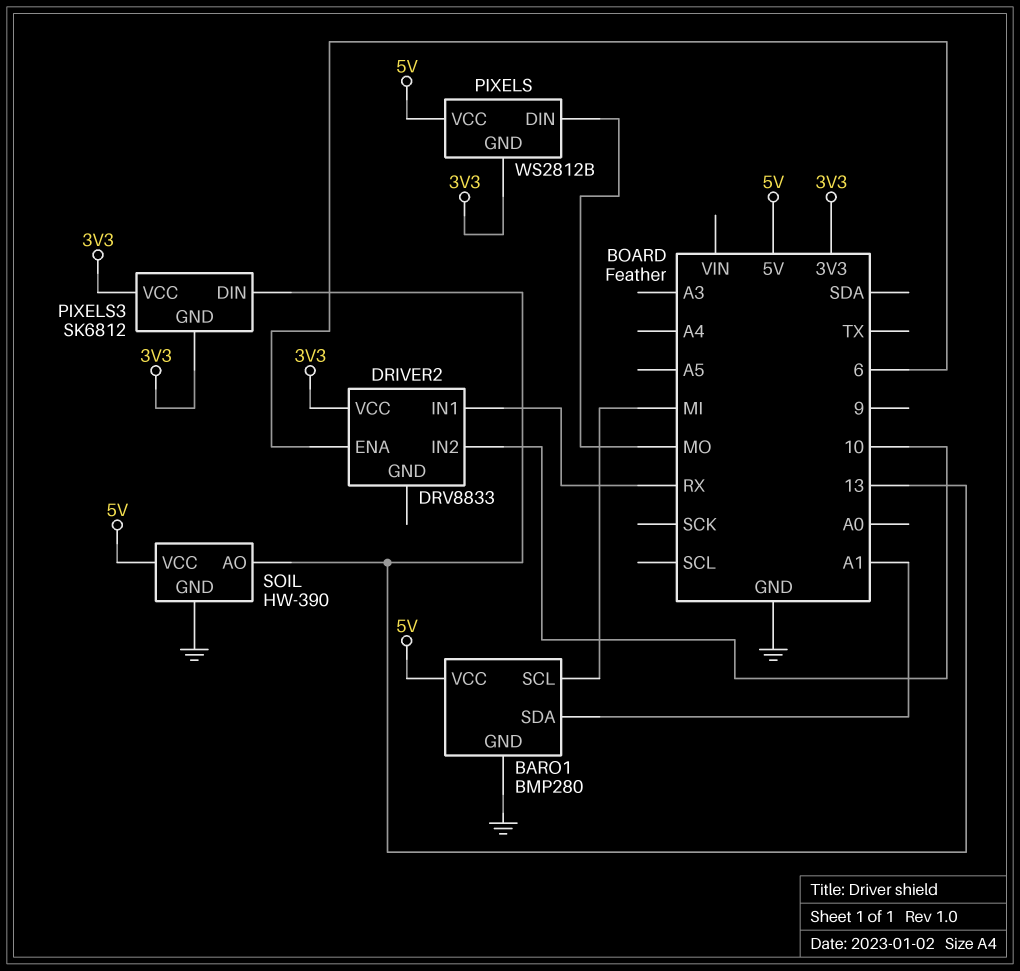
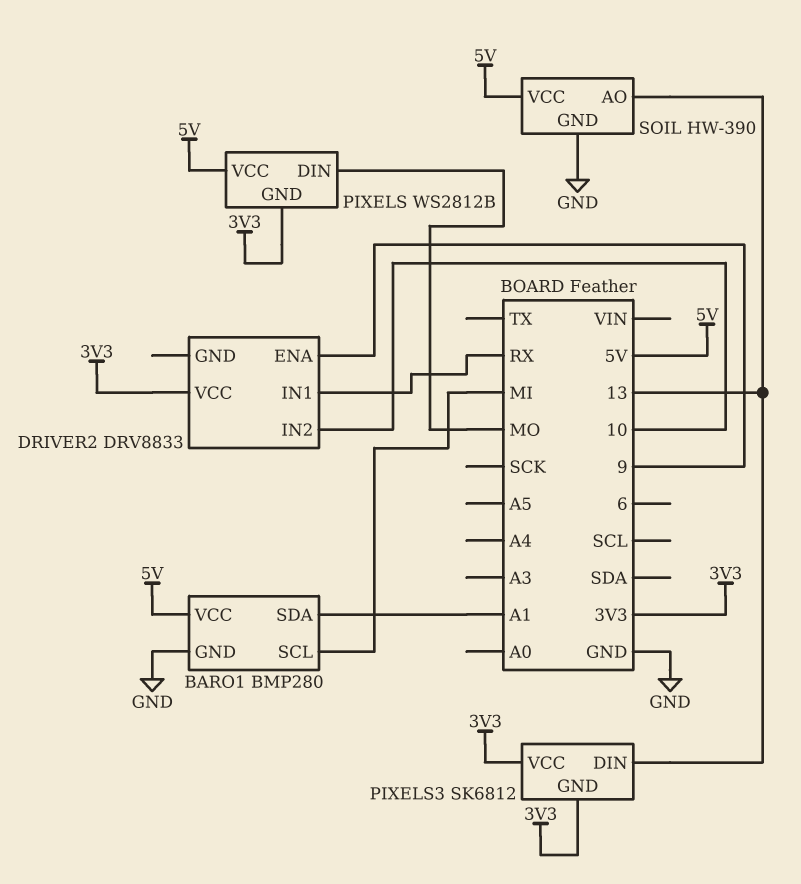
DRIVER2 pin ENA: 6 -> 9

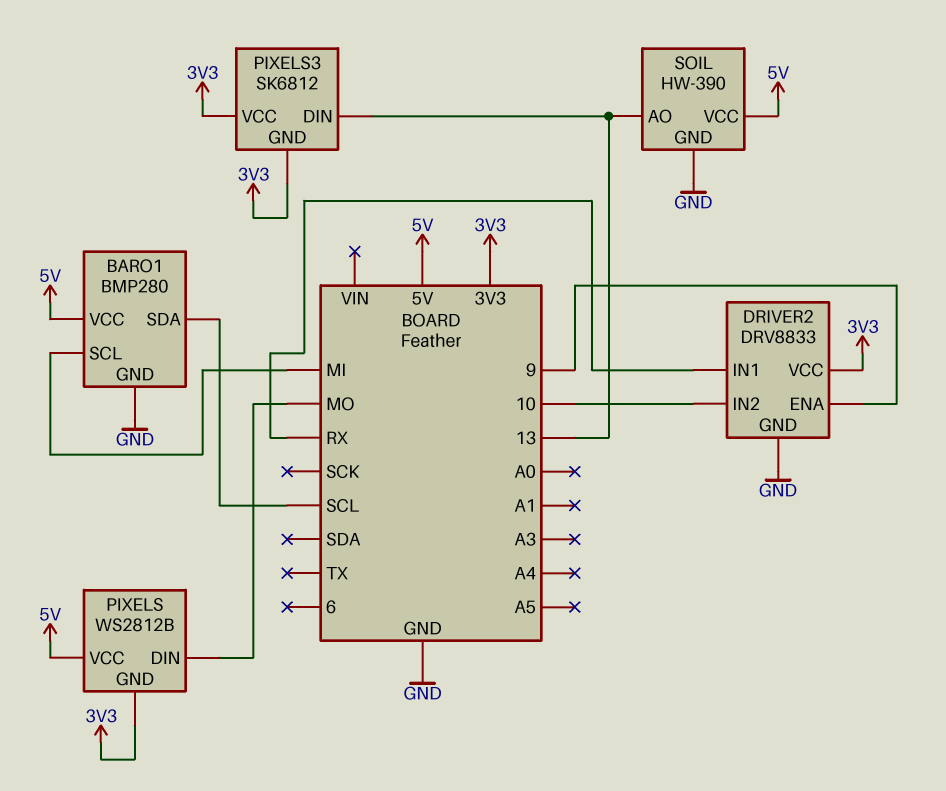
BARO1 pin SDA: A1 -> SCL
DRIVER2 pin GND: none -> GND

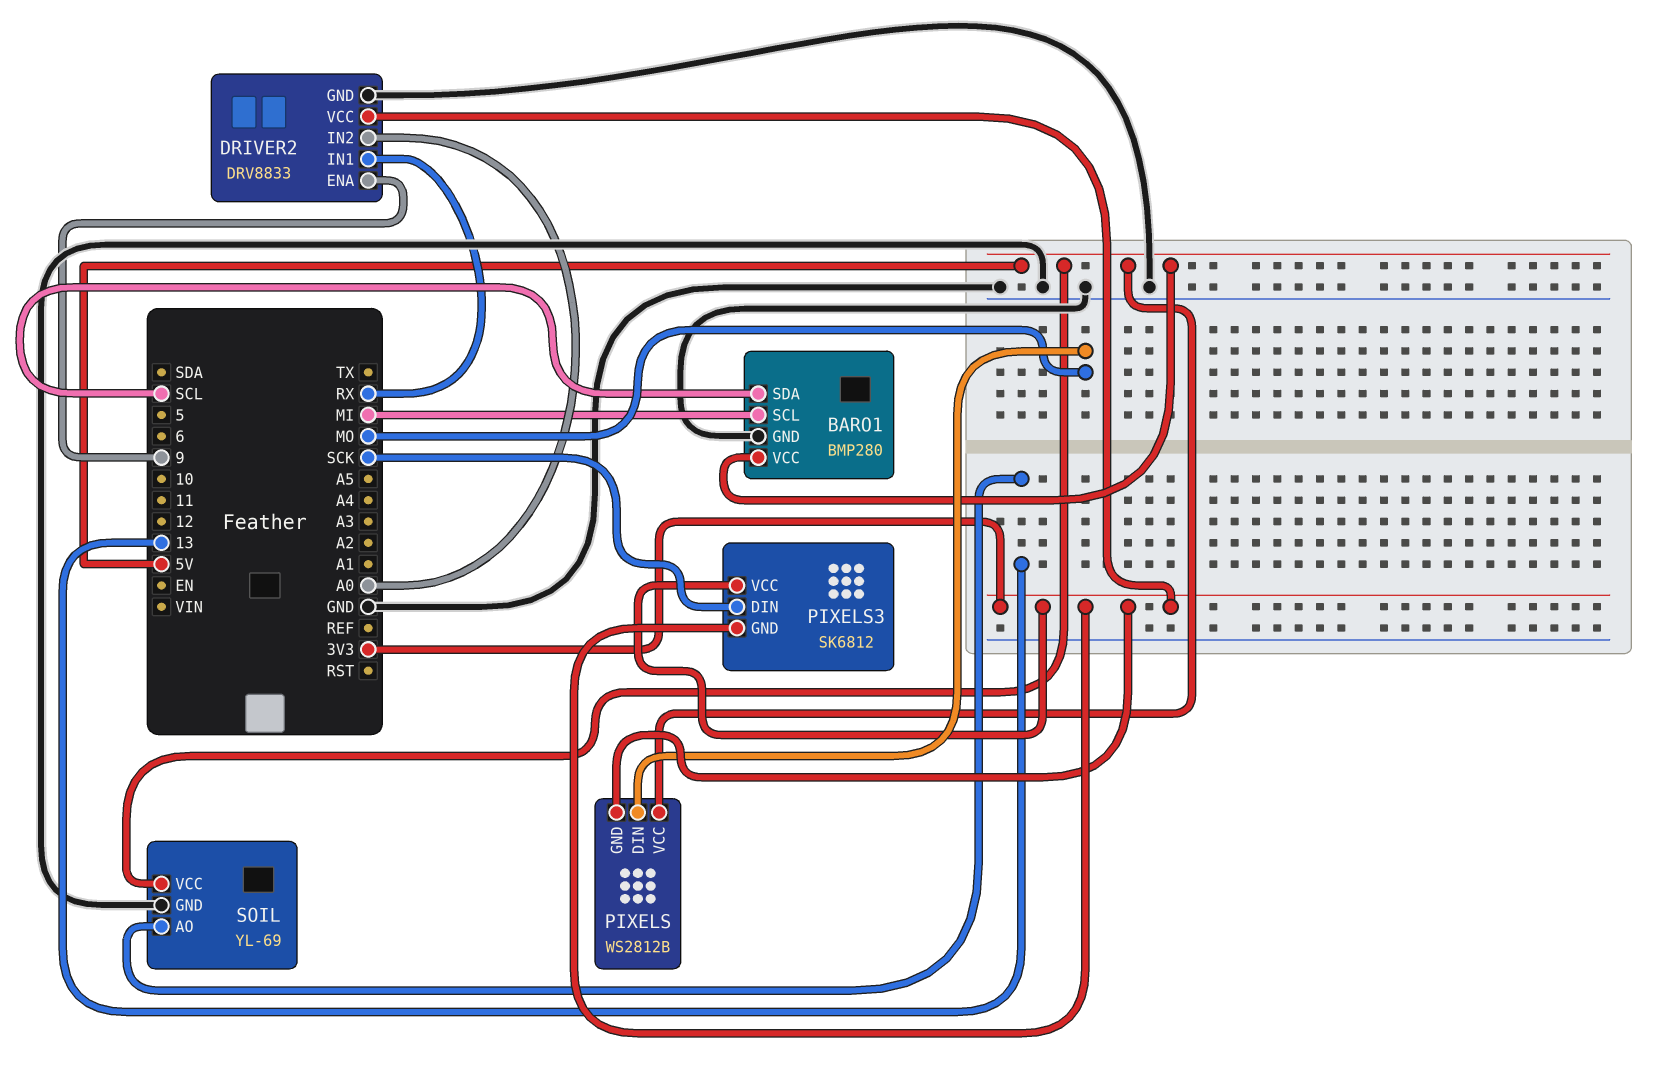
DRIVER2 pin IN2: 10 -> A0
PIXELS3 pin DIN: 13 -> SCK
SOIL: HW-390 -> YL-69

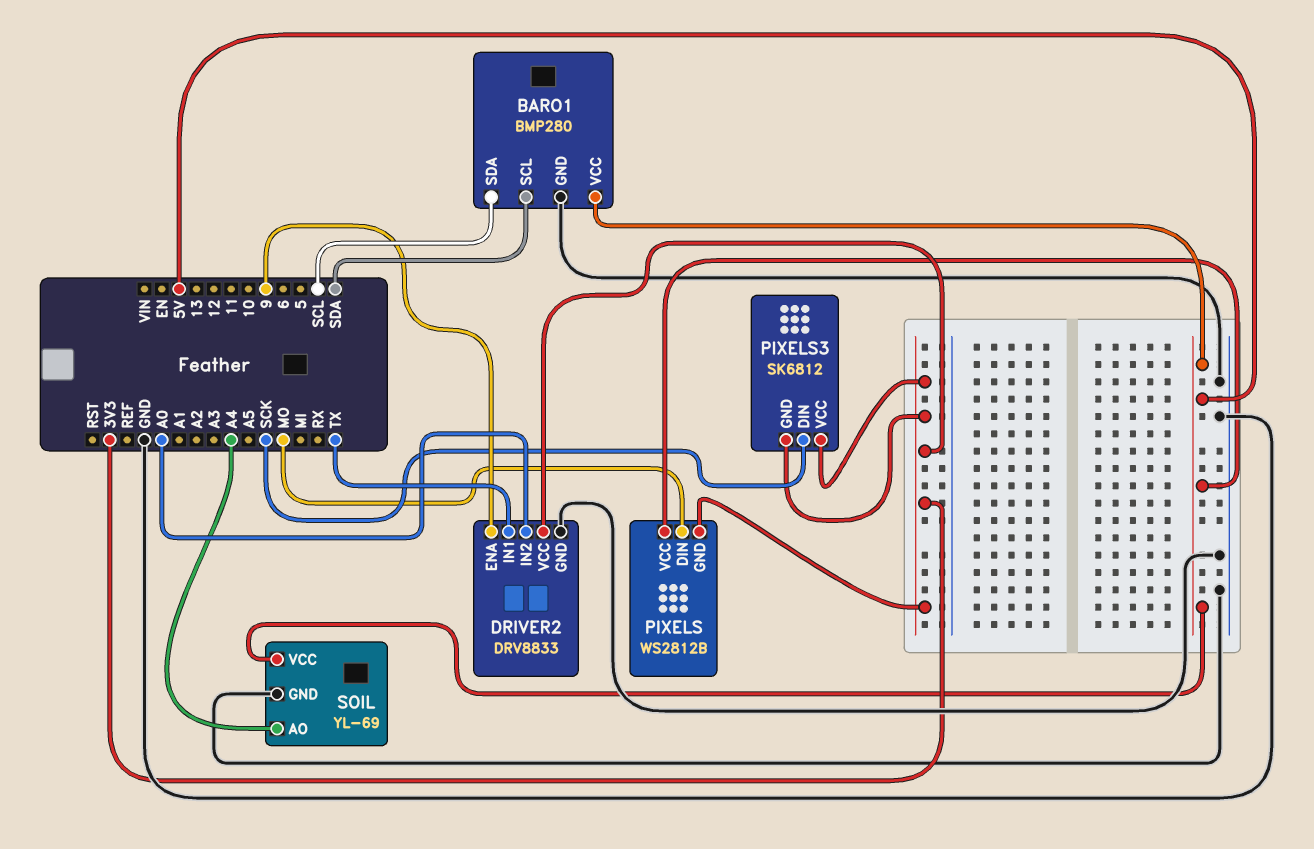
BARO1 pin SCL: MI -> SDA
DRIVER2 pin IN1: RX -> TX
SOIL pin AO: 13 -> A4

